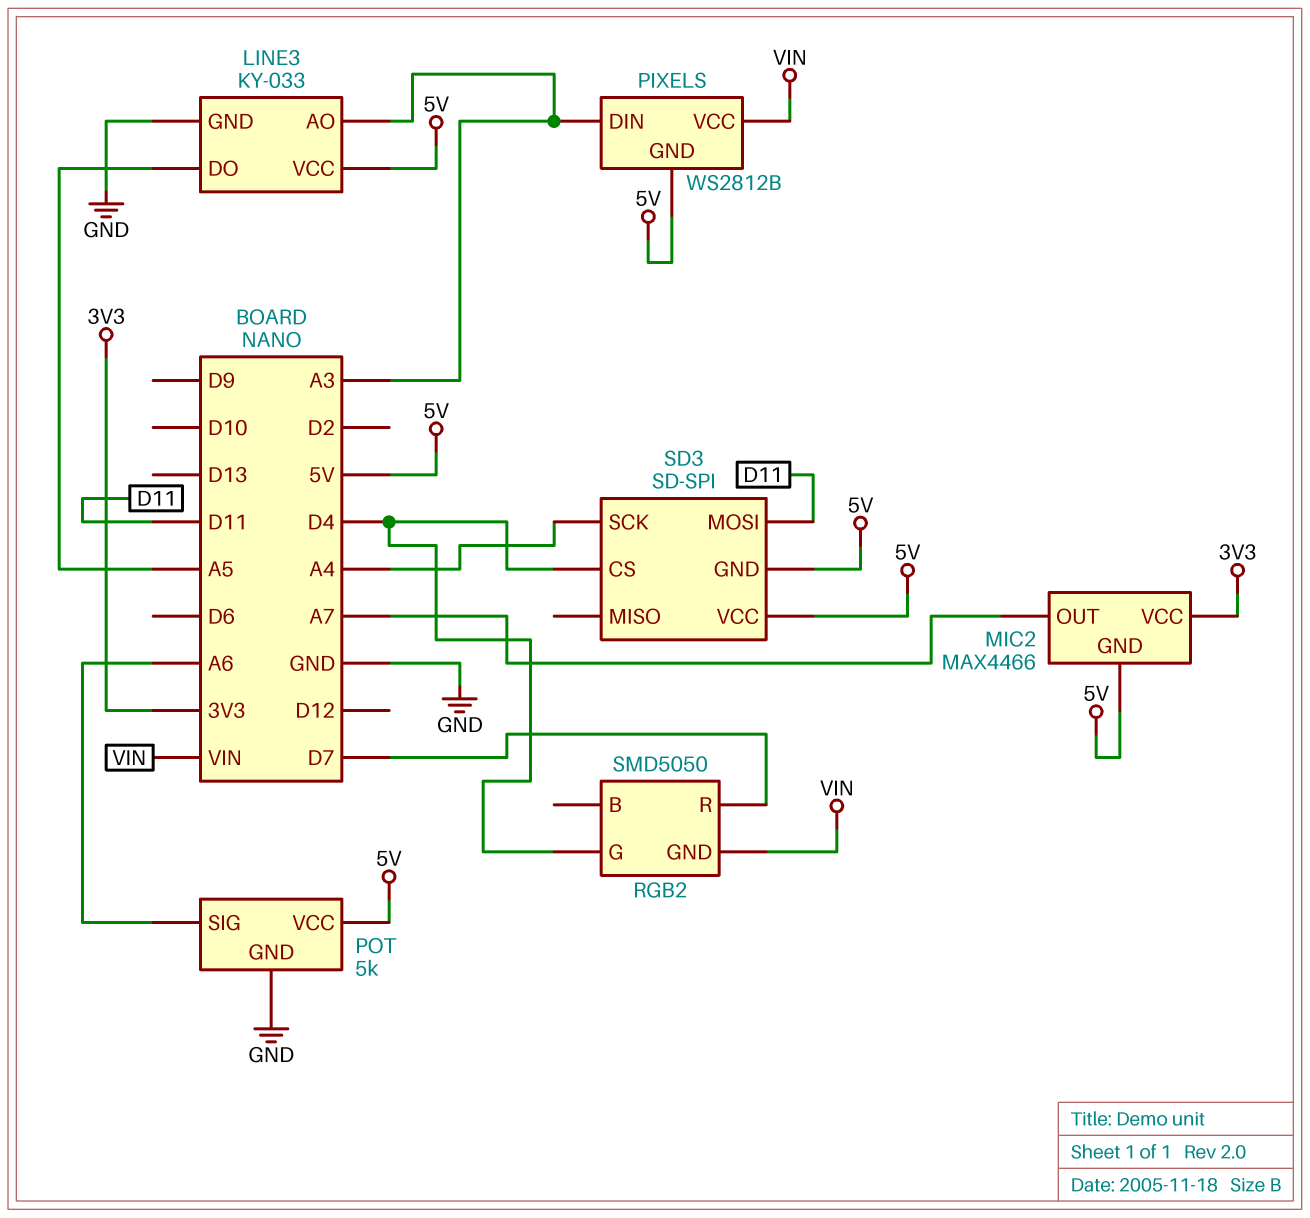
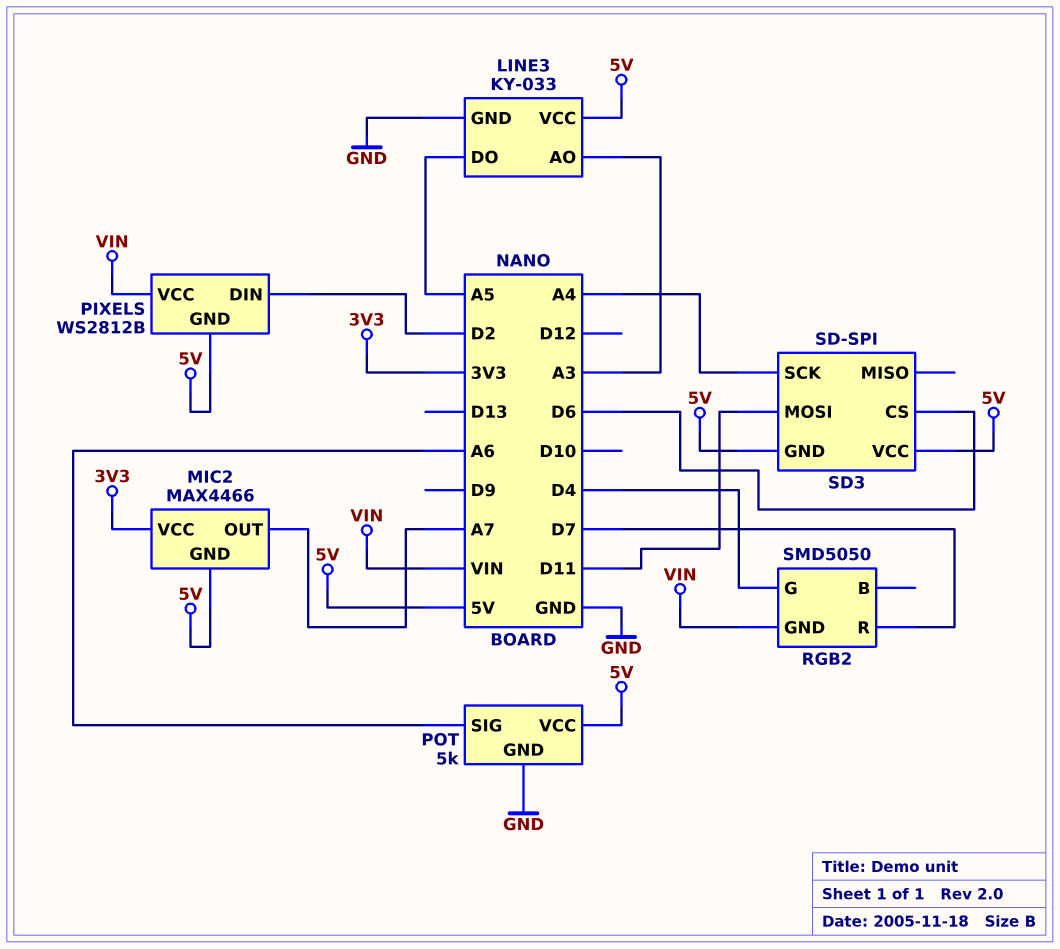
PIXELS pin DIN: A3 -> D2
SD3 pin CS: D4 -> D6

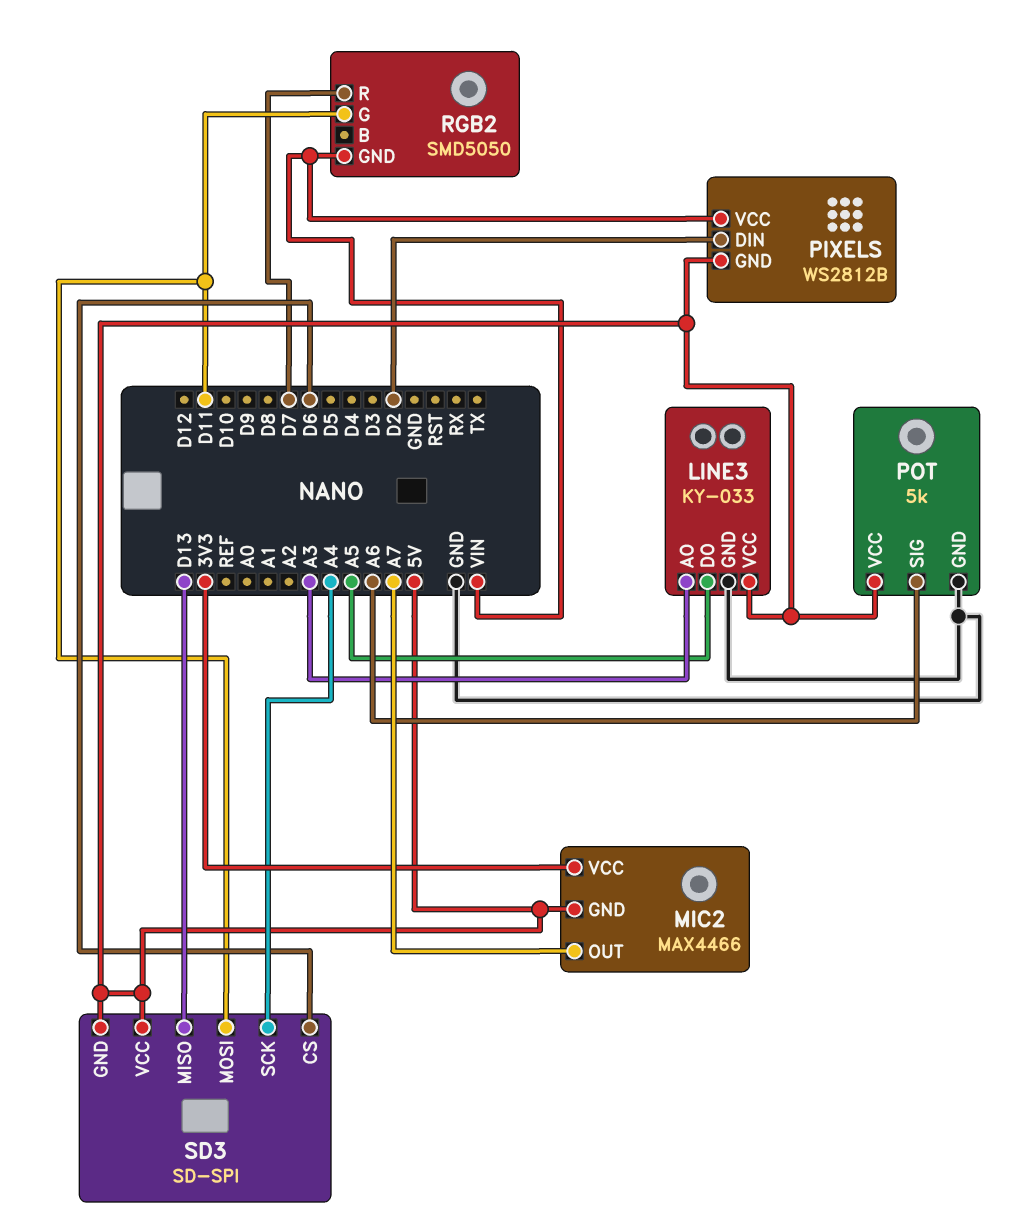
RGB2 pin G: D4 -> D11
SD3 pin MISO: none -> D13

